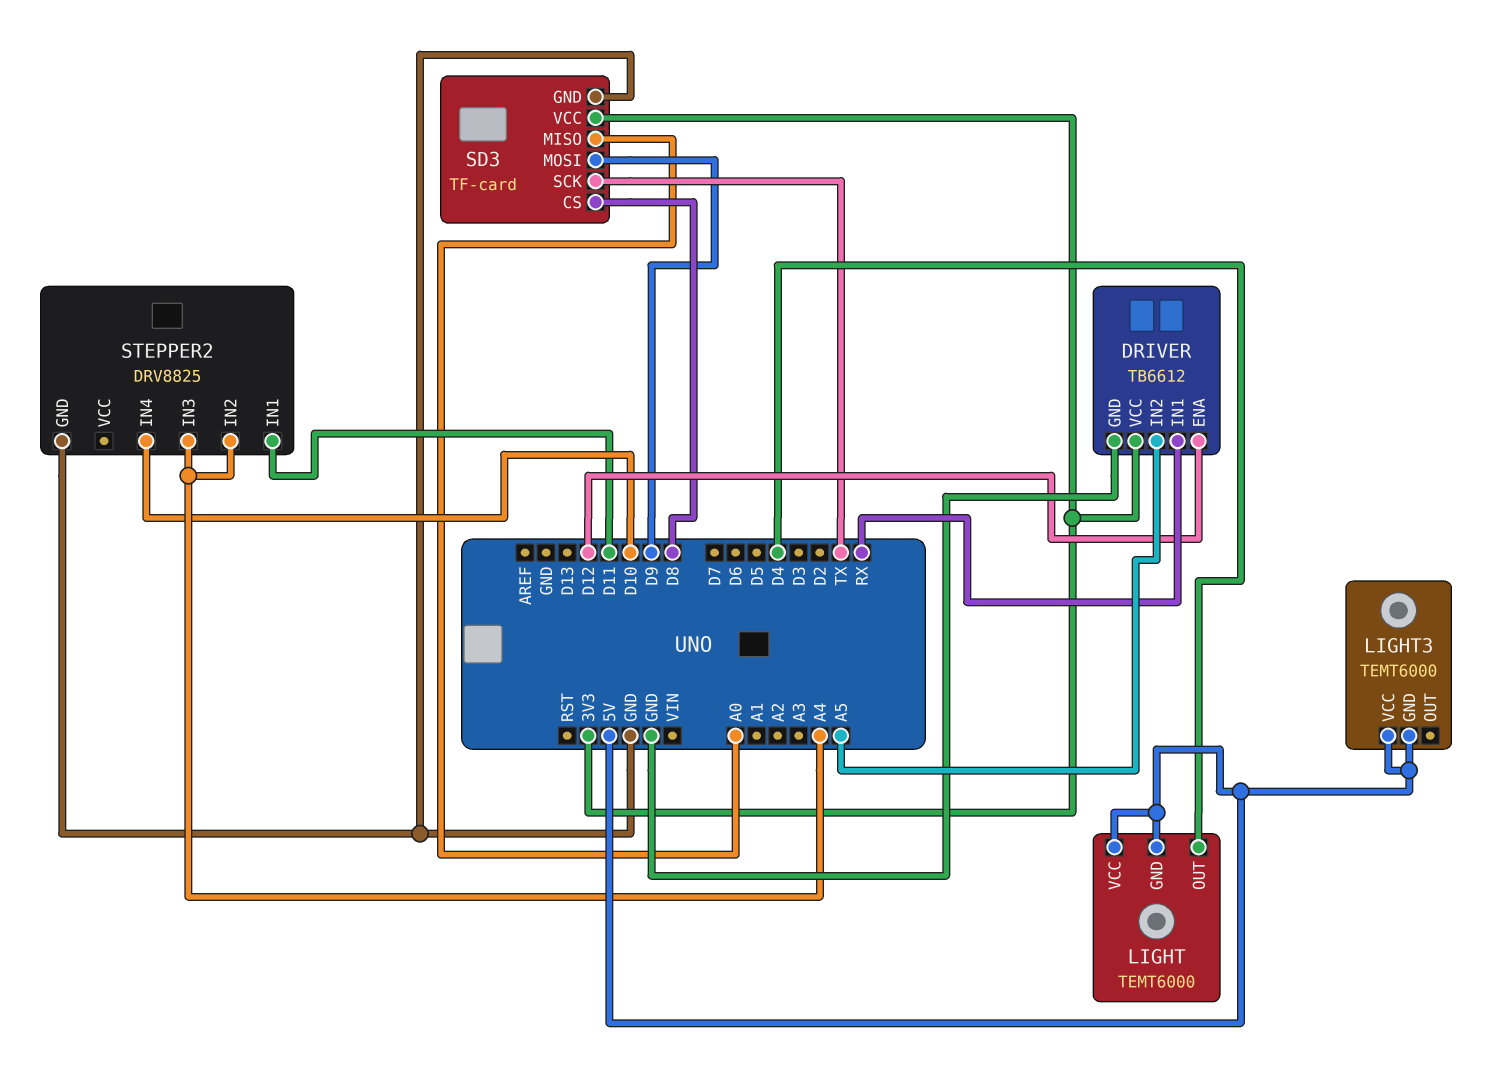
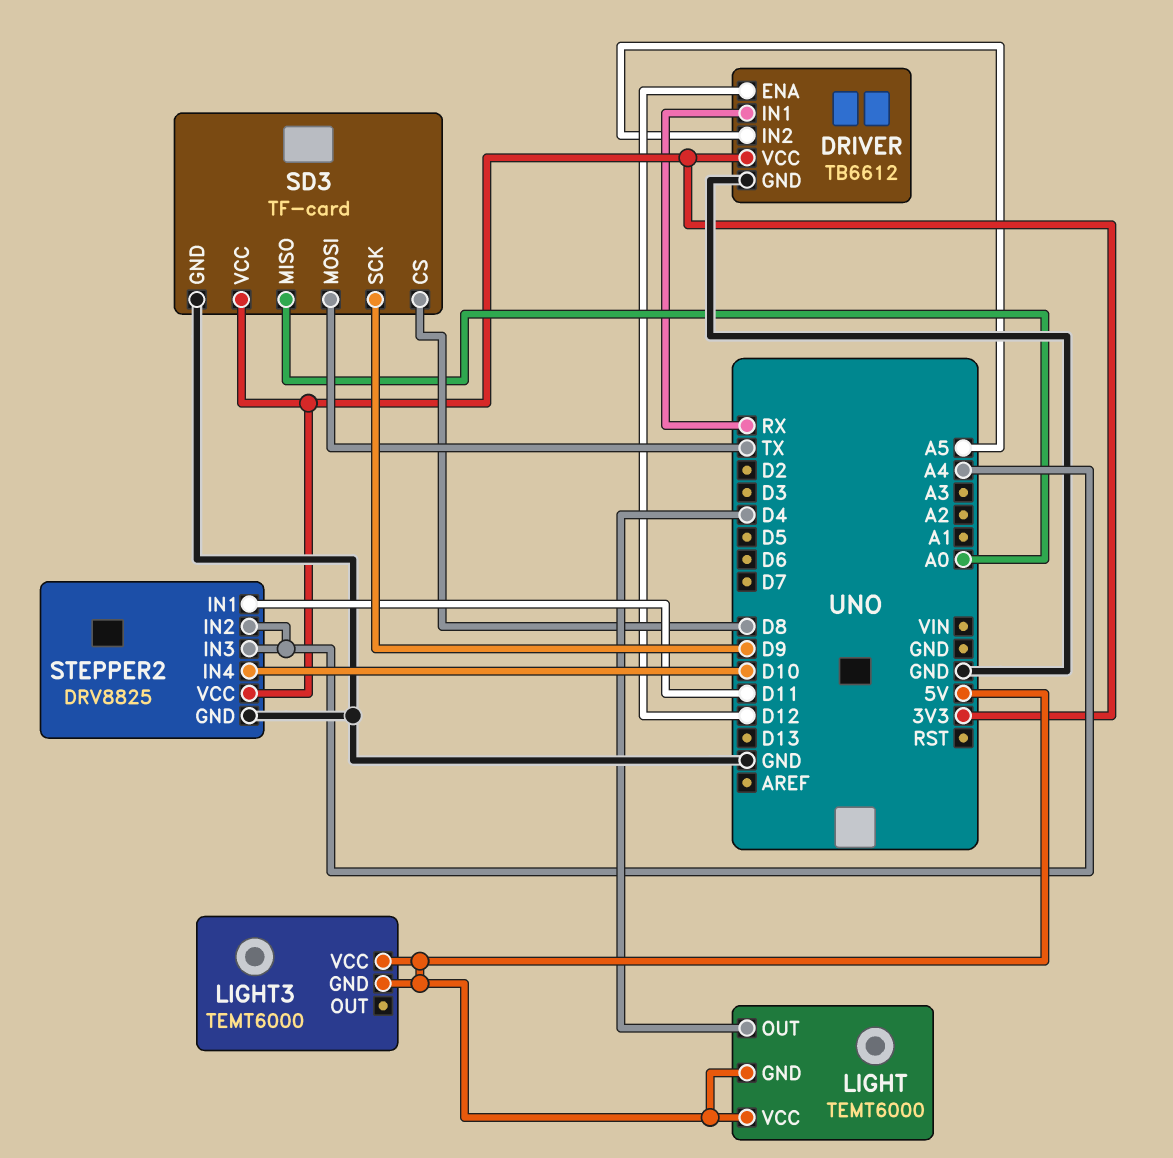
SD3 pin MOSI: D9 -> TX
SD3 pin SCK: TX -> D9
STEPPER2 pin VCC: none -> 3V3

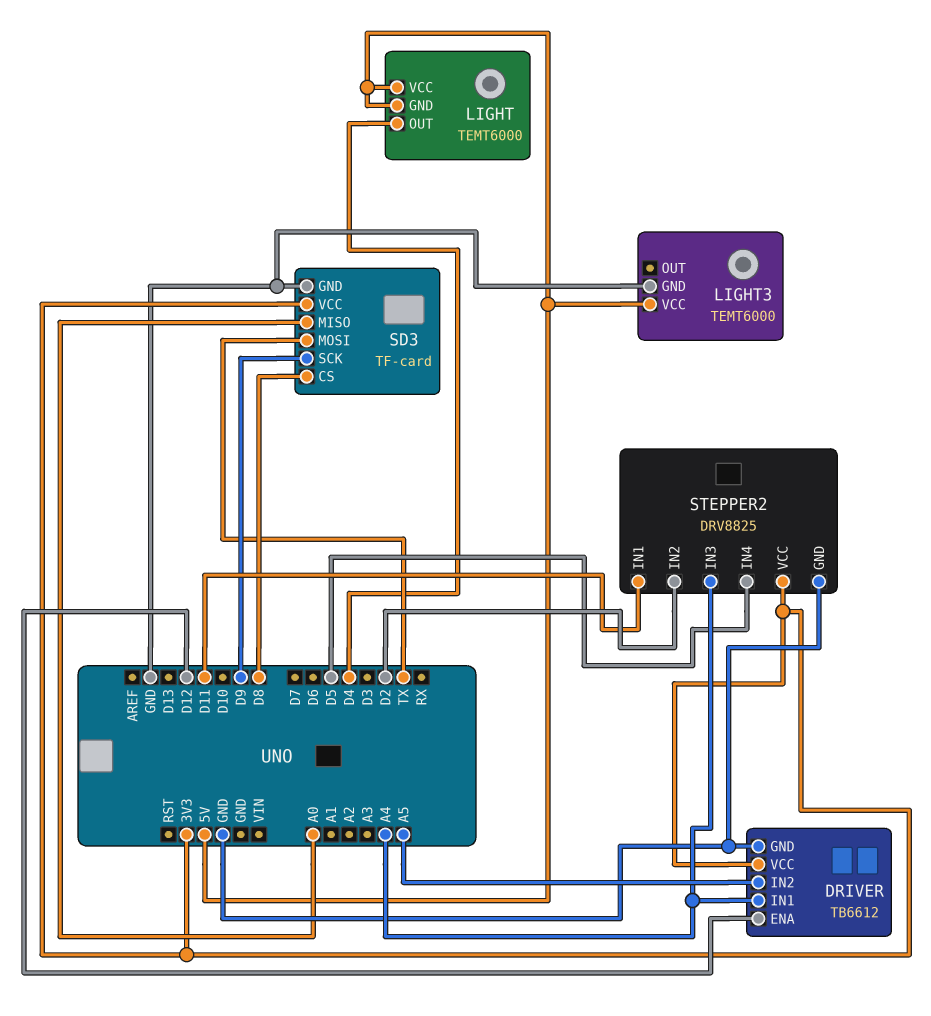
DRIVER pin IN1: RX -> A4
LIGHT3 pin GND: 5V -> GND
STEPPER2 pin IN2: A4 -> D2
STEPPER2 pin IN4: D10 -> D5

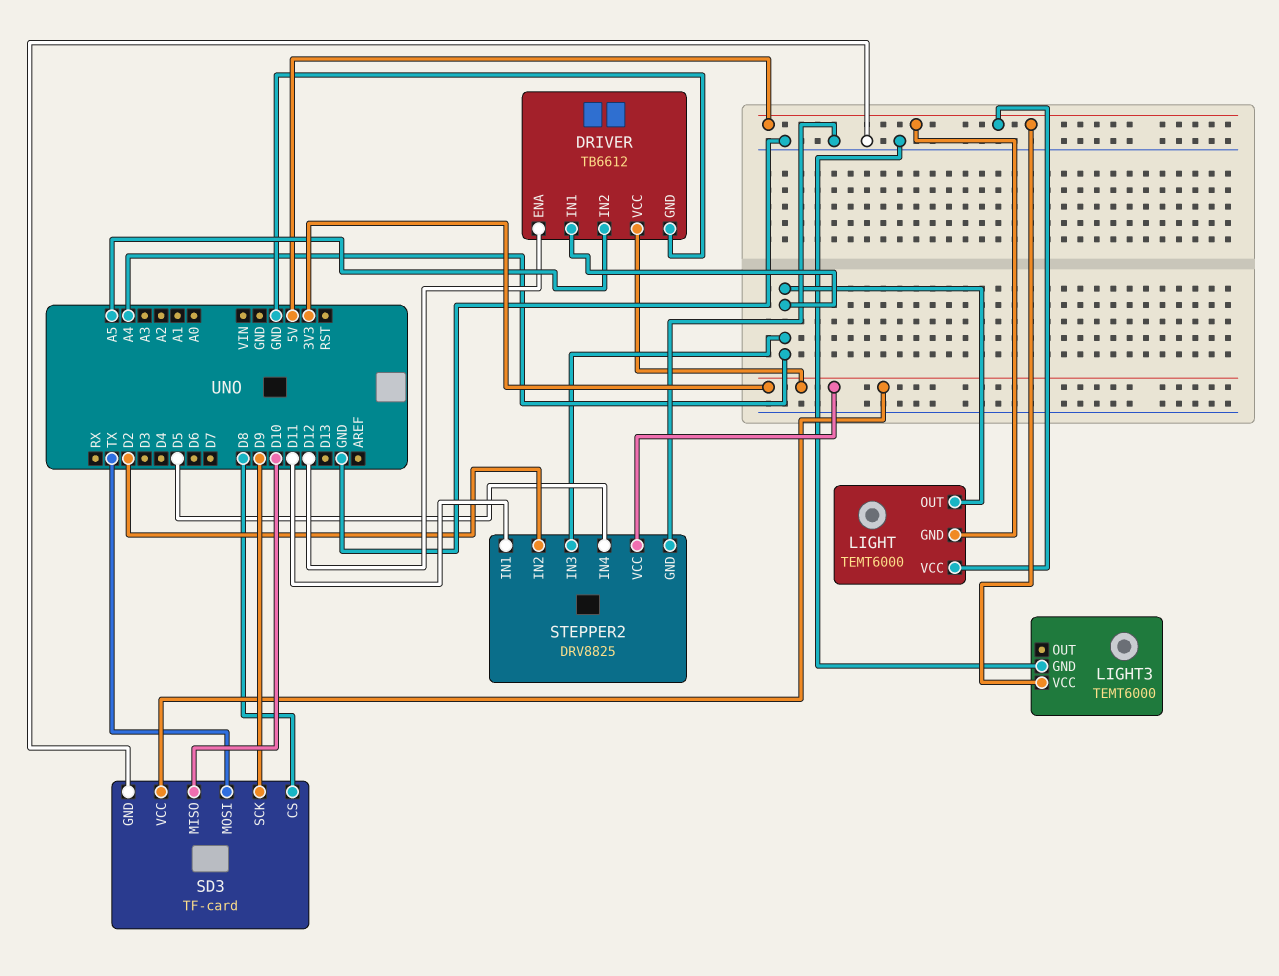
LIGHT pin OUT: D4 -> A4
SD3 pin MISO: A0 -> D10

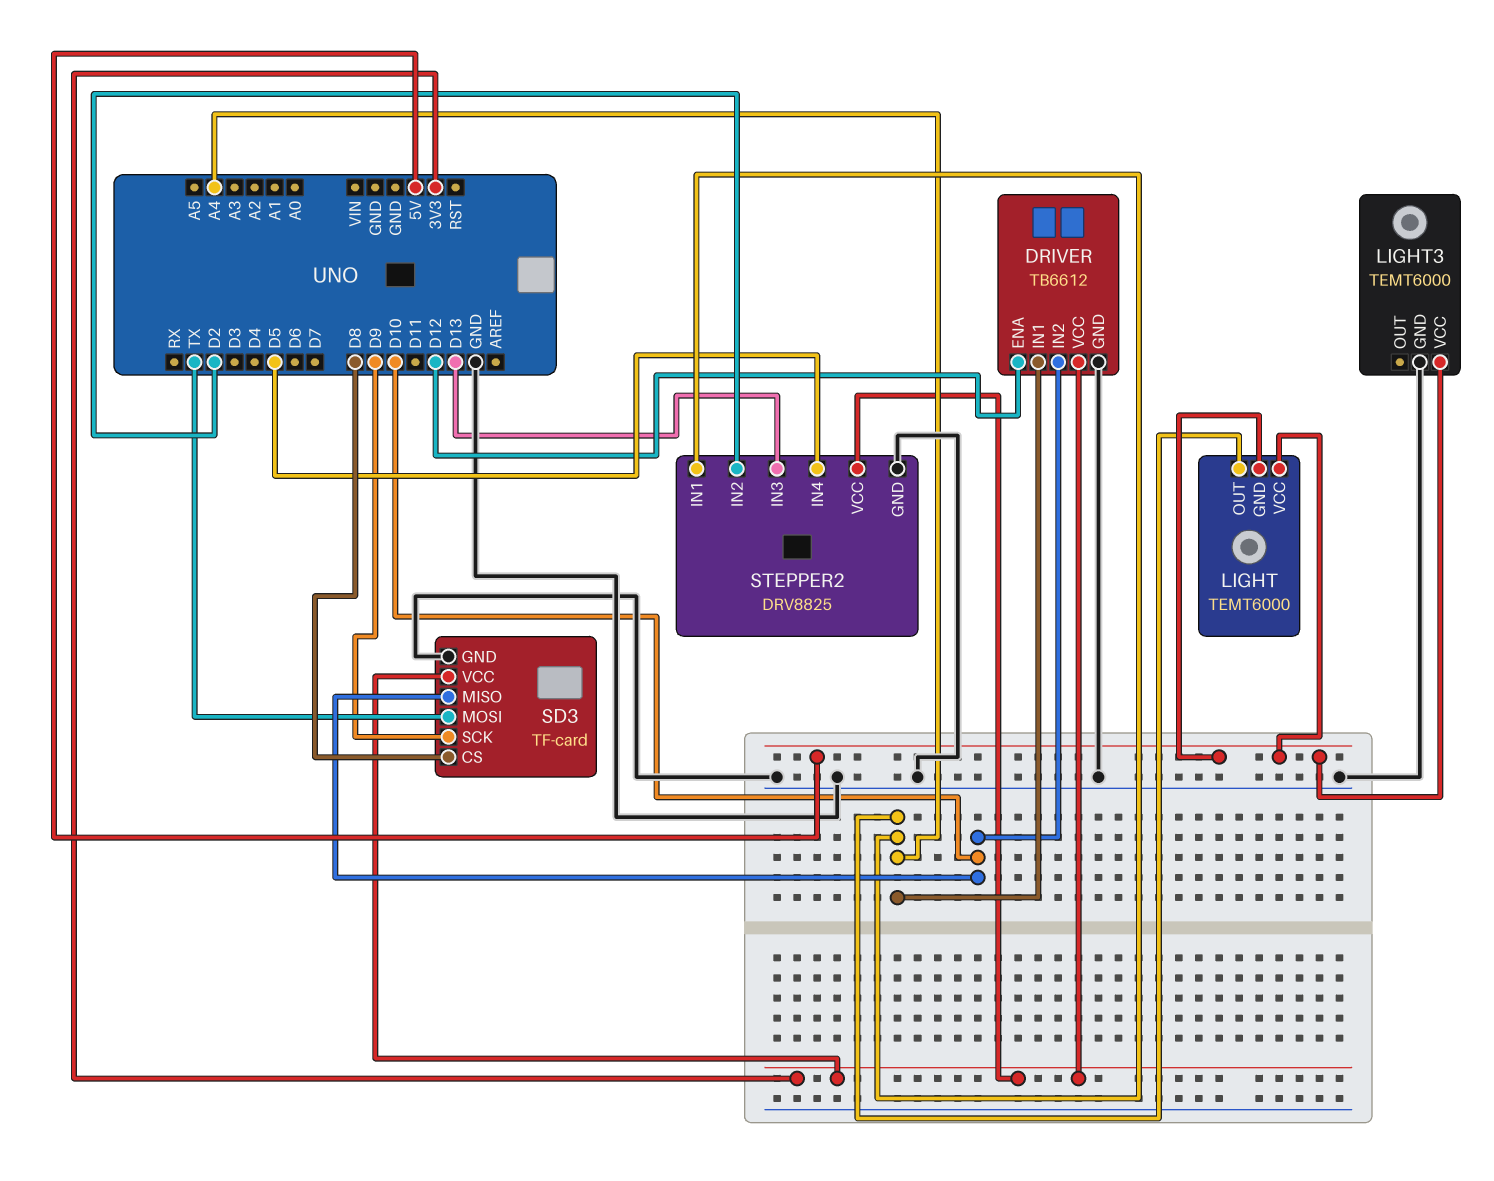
DRIVER pin IN2: A5 -> D10
STEPPER2 pin IN1: D11 -> A4
STEPPER2 pin IN3: A4 -> D13

